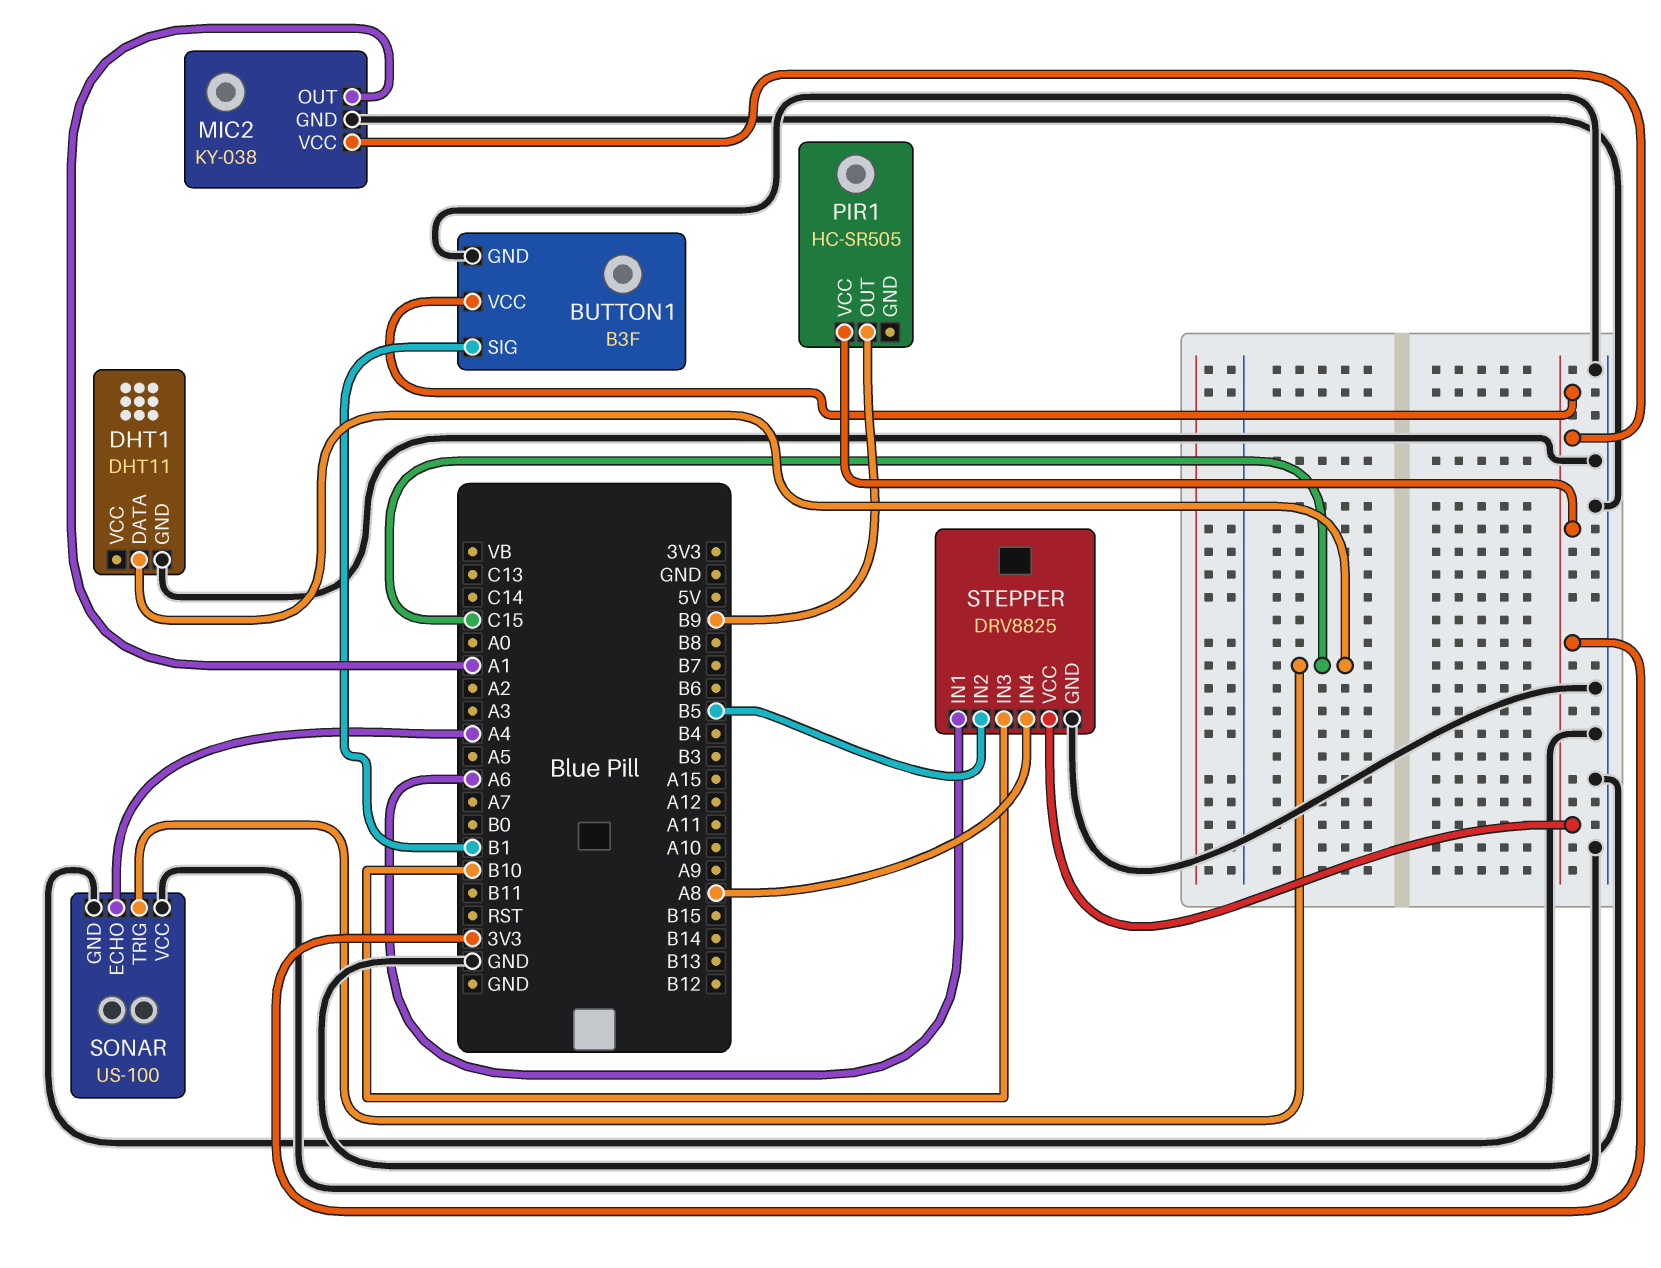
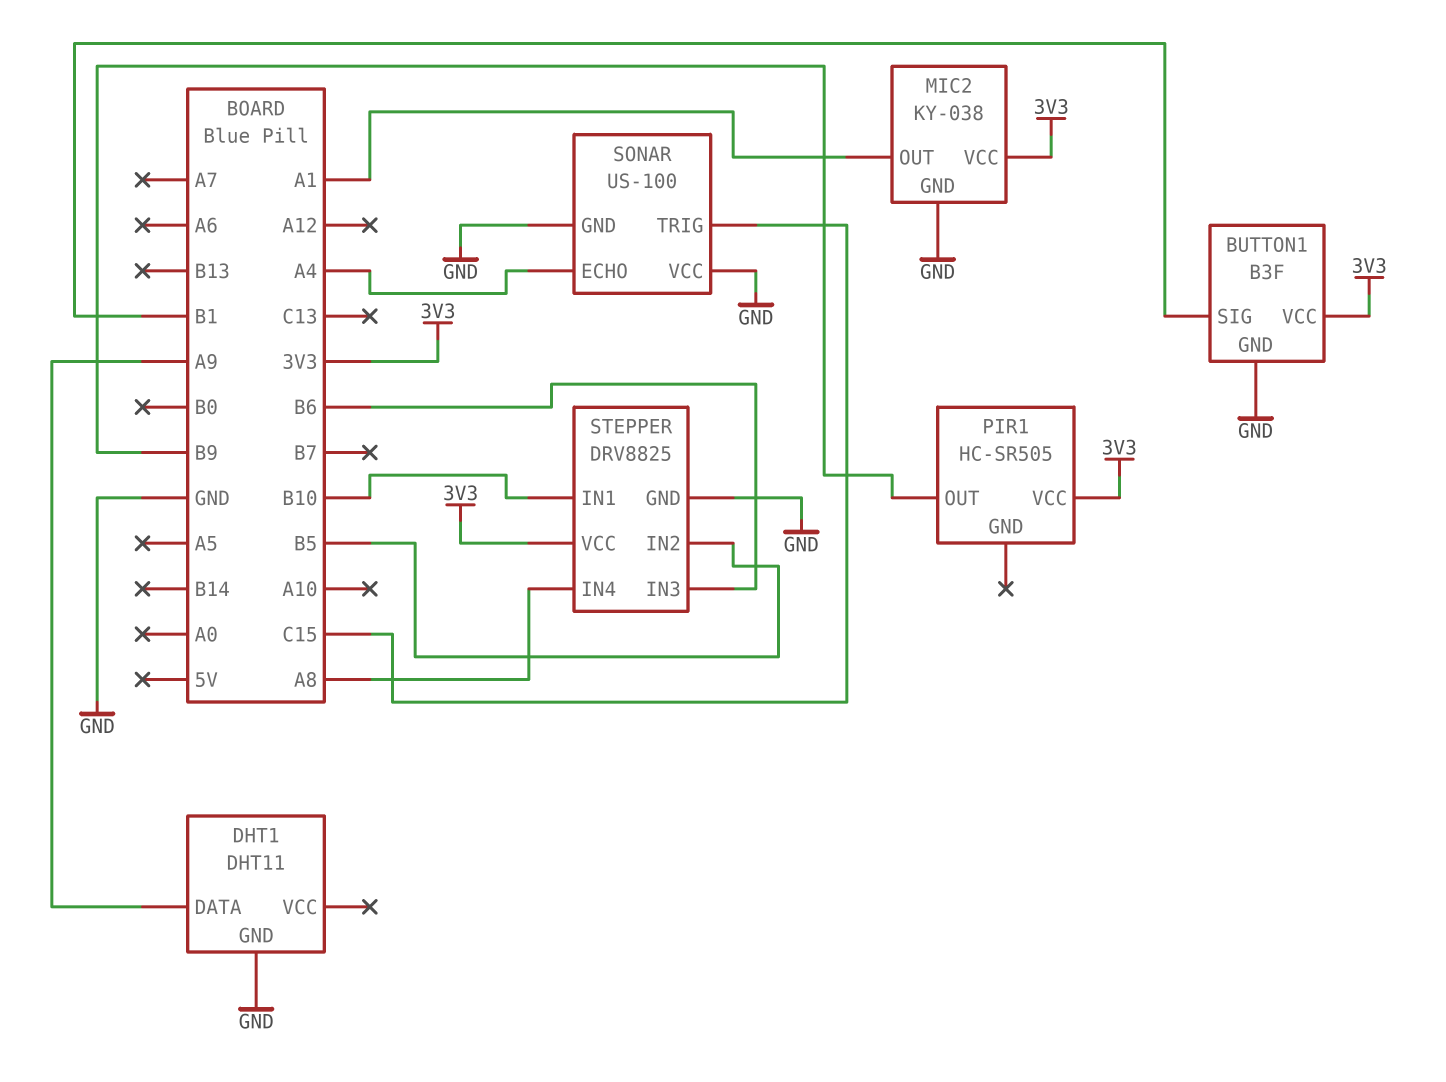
DHT1 pin DATA: C15 -> A9
STEPPER pin IN1: A6 -> B10
STEPPER pin IN3: B10 -> B6

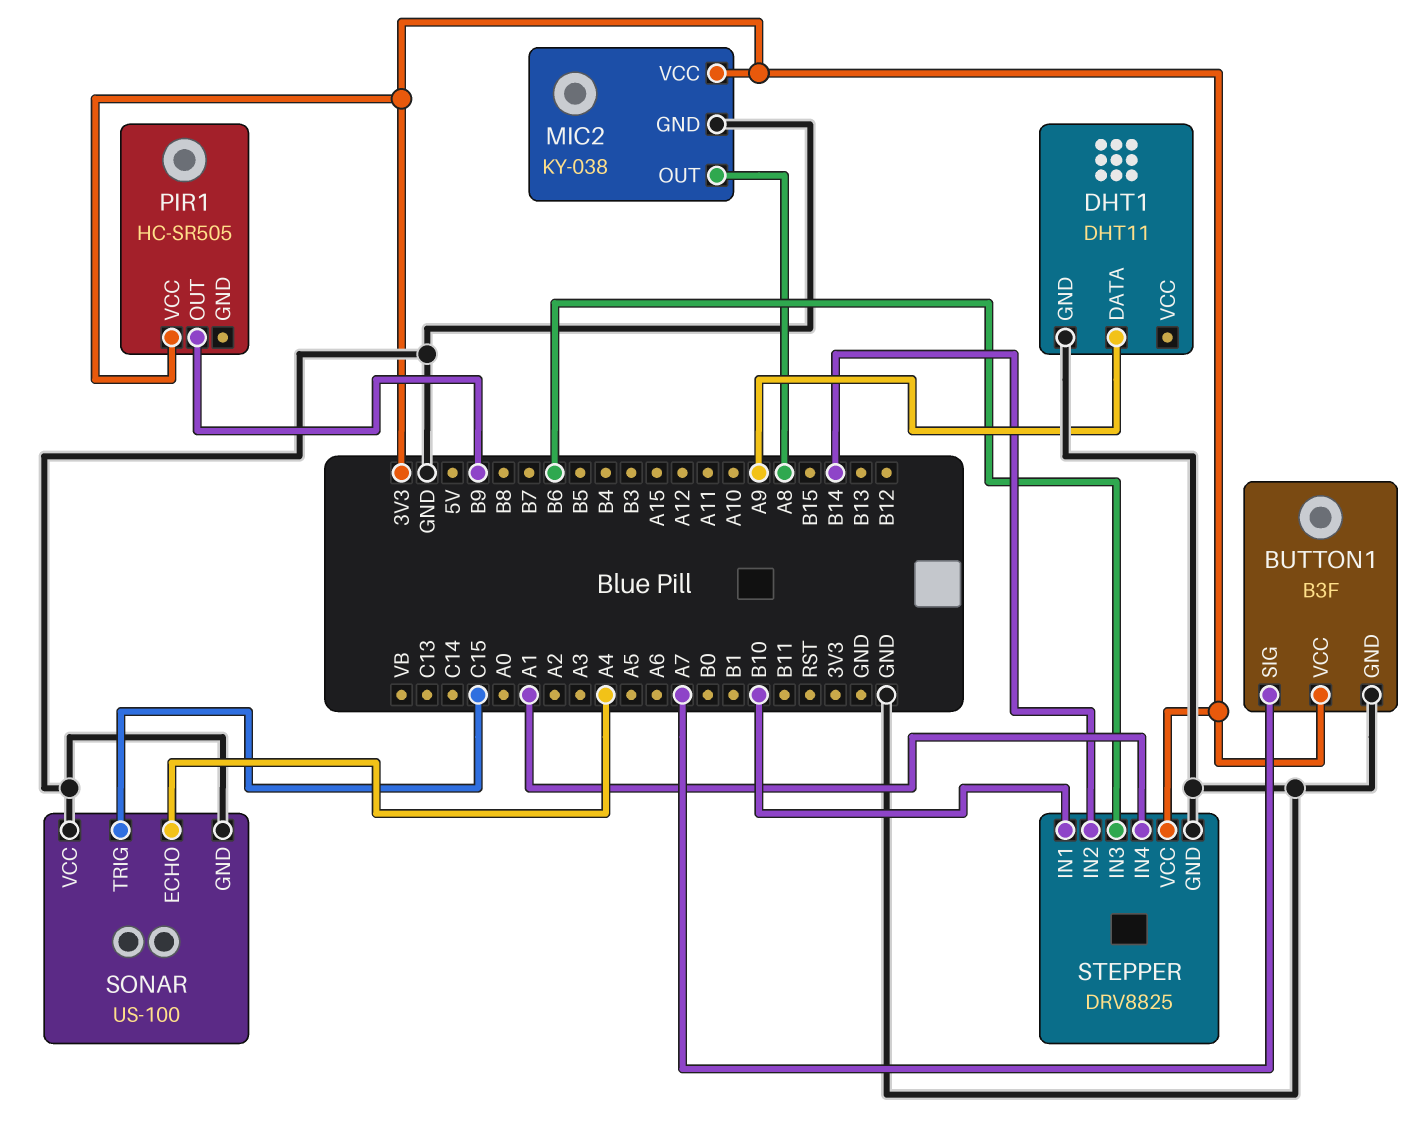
BUTTON1 pin SIG: B1 -> A7
MIC2 pin OUT: A1 -> A8
STEPPER pin IN2: B5 -> B14
STEPPER pin IN4: A8 -> A1

